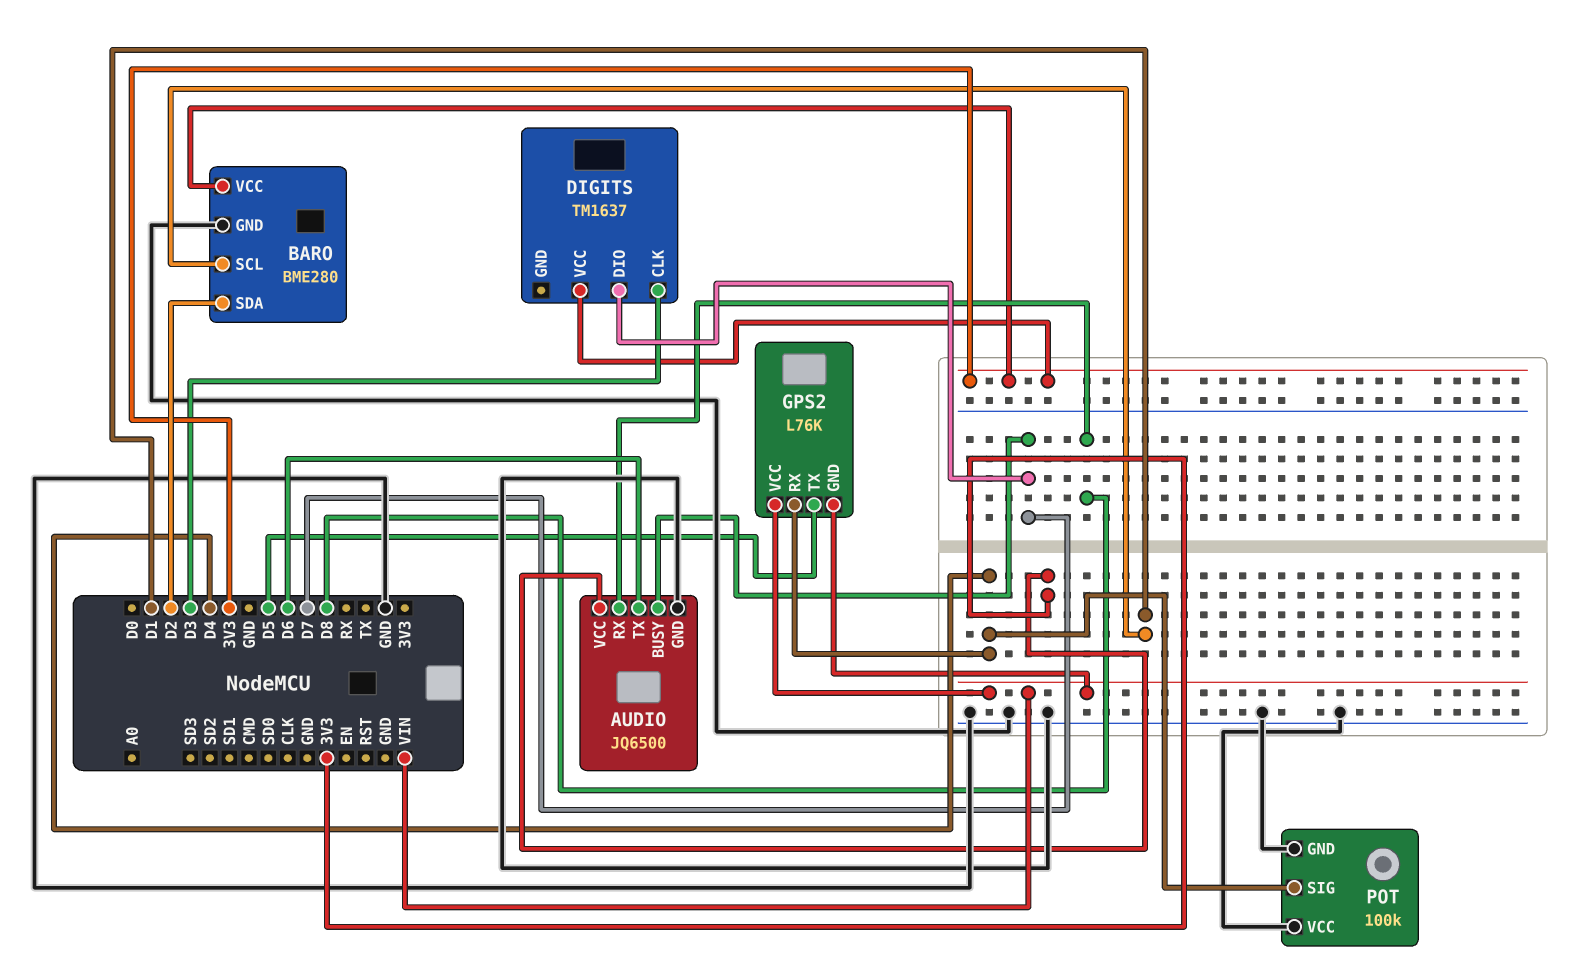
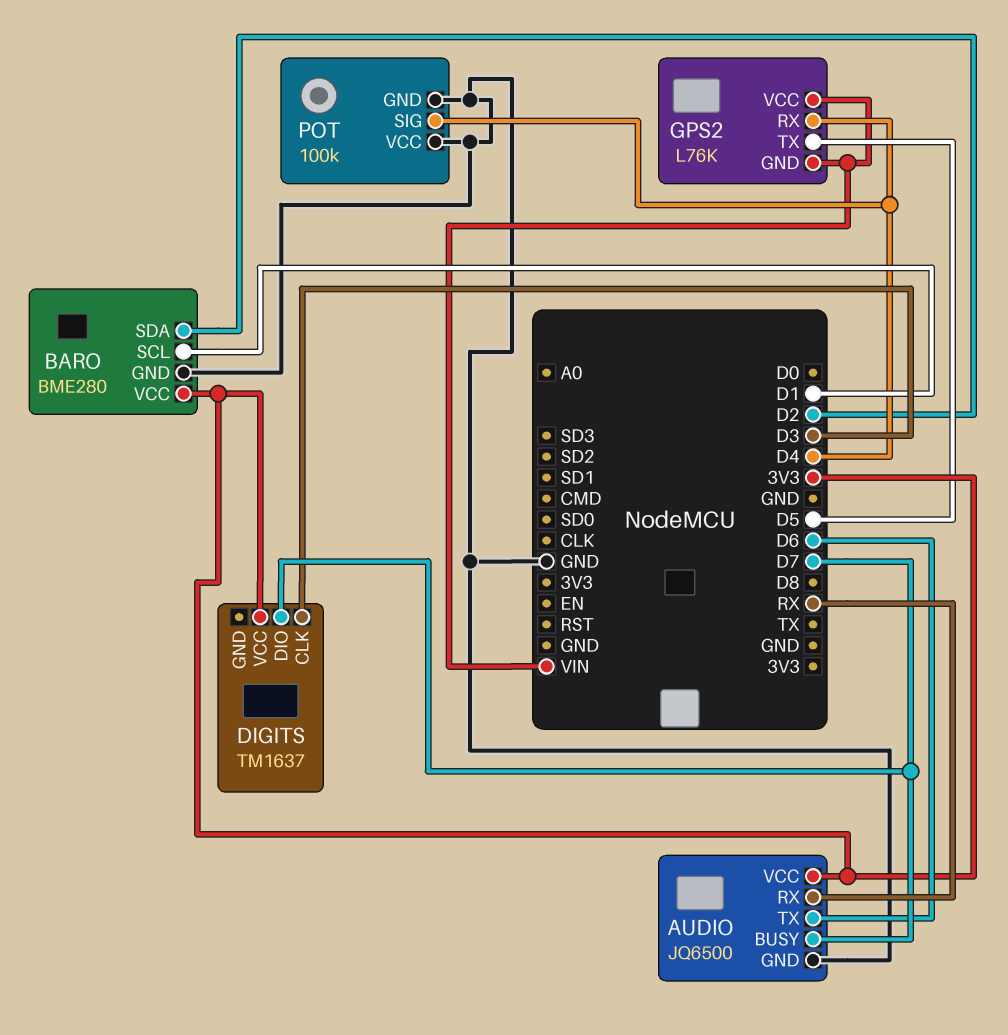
AUDIO pin RX: D8 -> RX

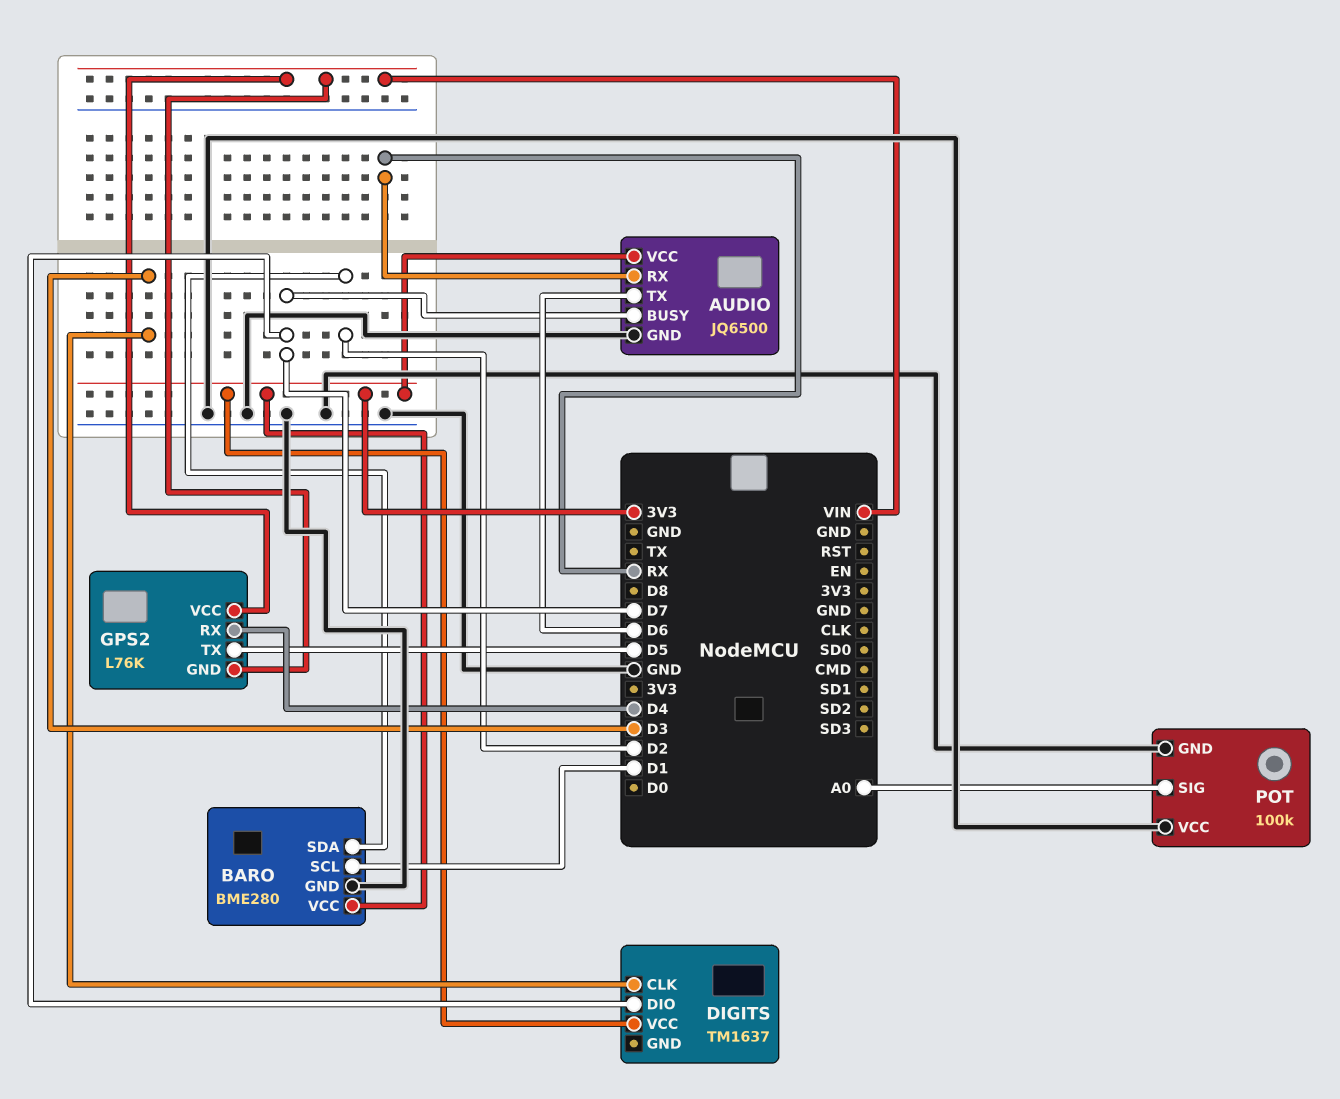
POT pin SIG: D4 -> A0

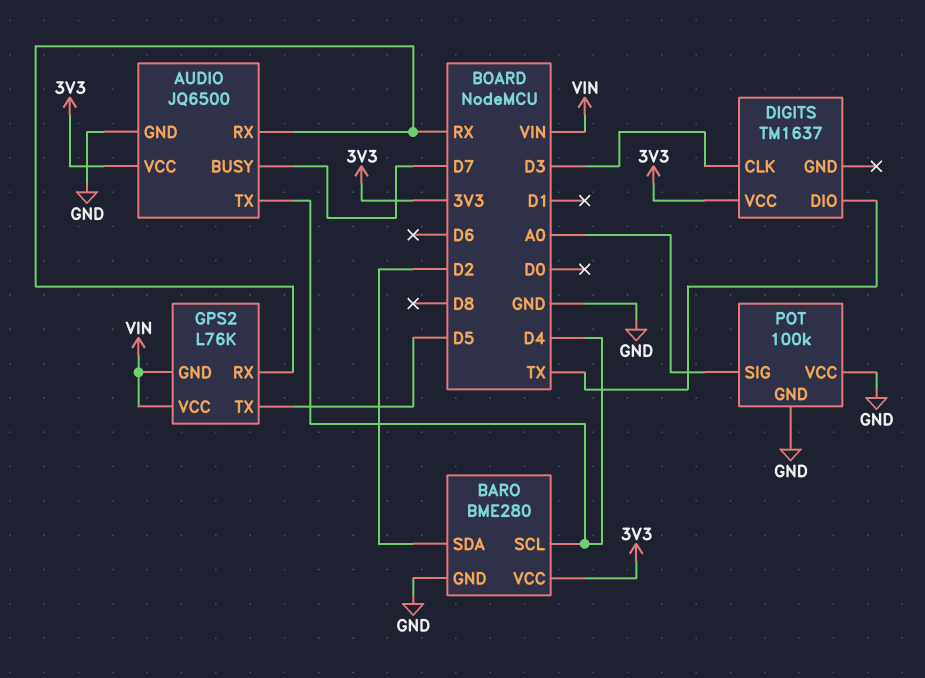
AUDIO pin TX: D6 -> D4
BARO pin SCL: D1 -> D4
DIGITS pin DIO: D7 -> TX
GPS2 pin RX: D4 -> RX

